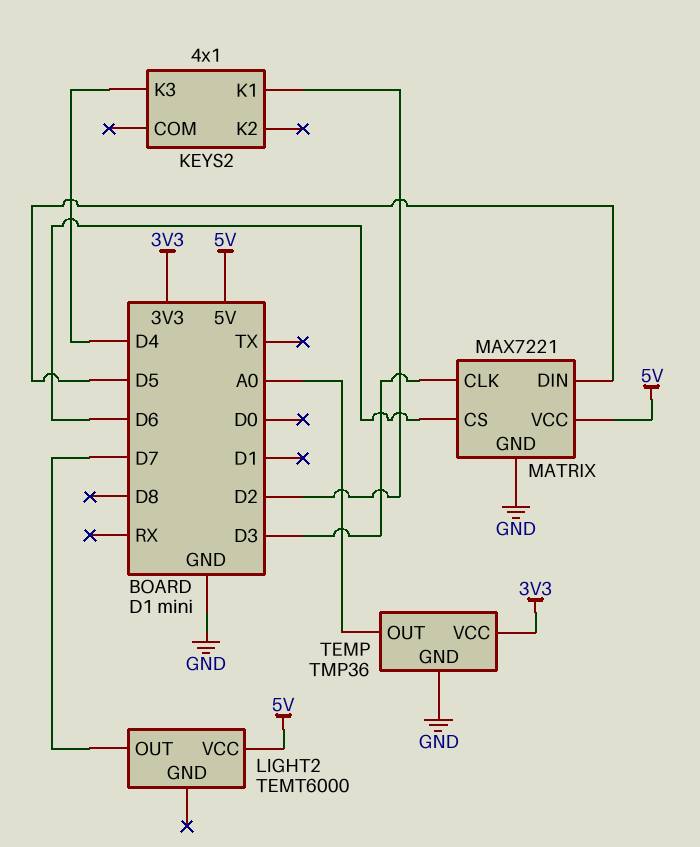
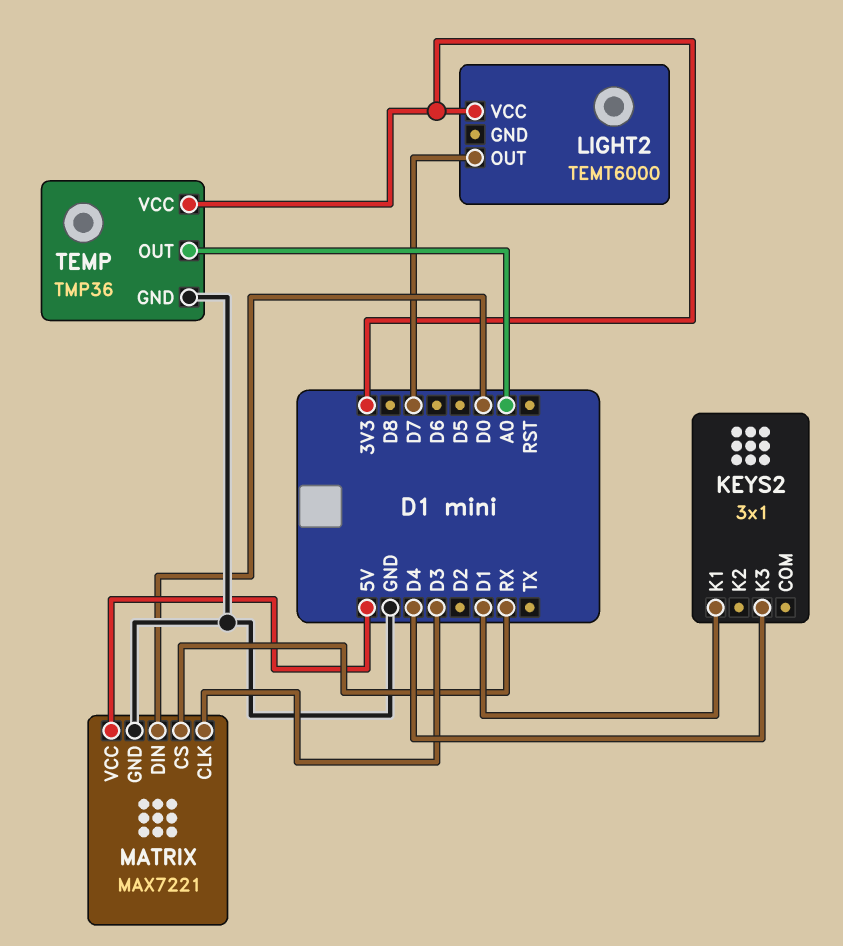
KEYS2: 4x1 -> 3x1
KEYS2 pin K1: D2 -> D1
LIGHT2 pin VCC: 5V -> 3V3
MATRIX pin CS: D6 -> RX
MATRIX pin DIN: D5 -> D0

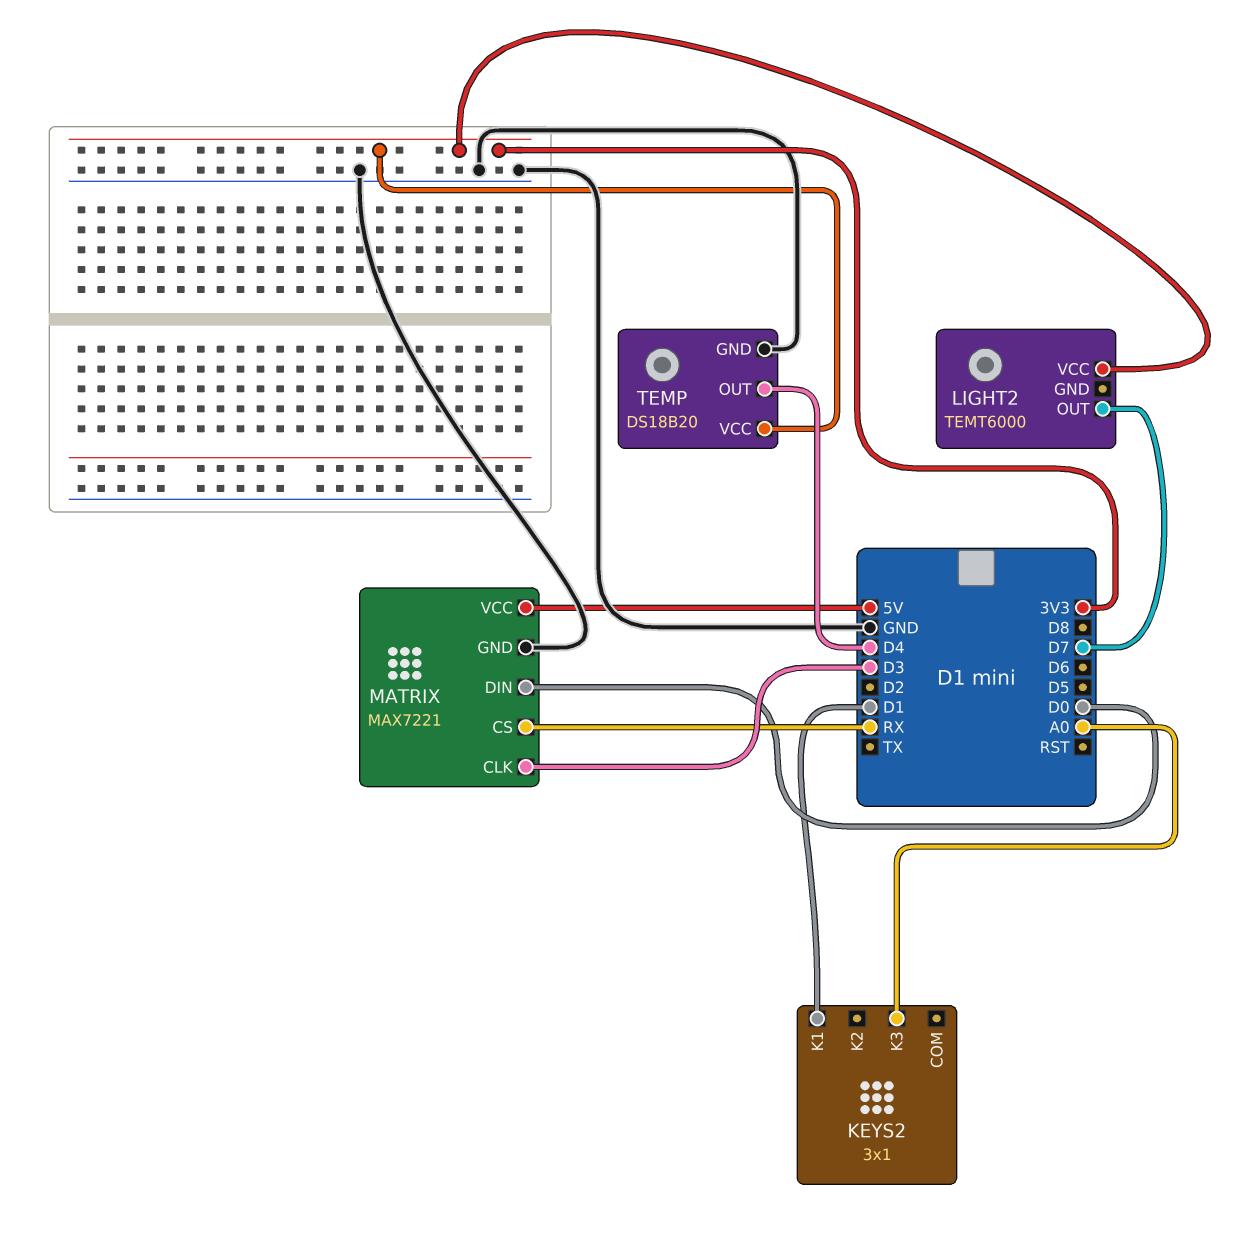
KEYS2 pin K3: D4 -> A0
TEMP: TMP36 -> DS18B20
TEMP pin OUT: A0 -> D4

